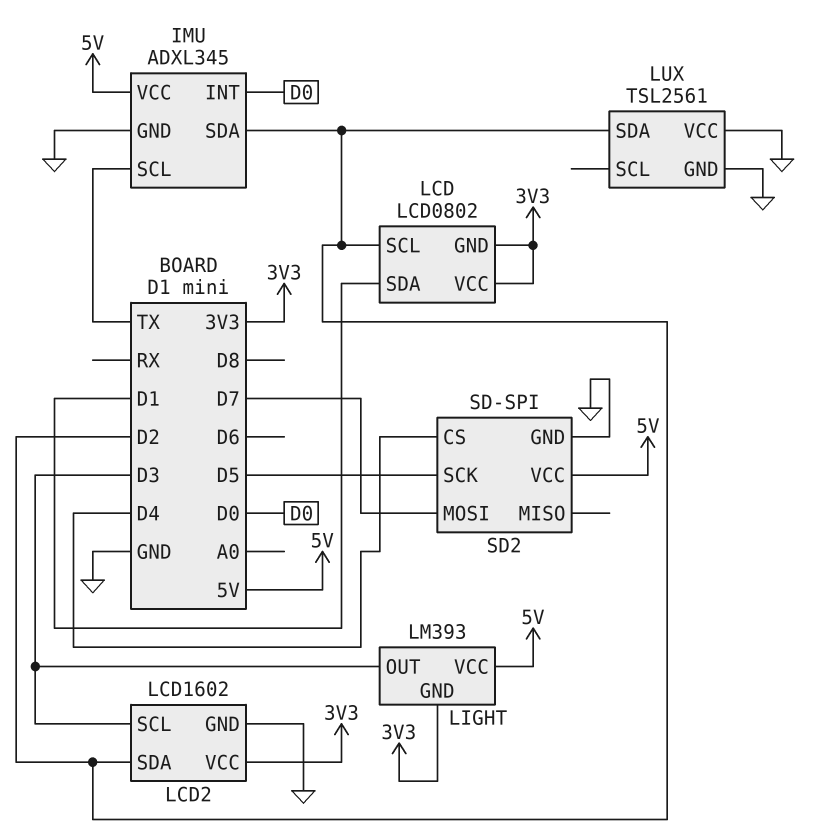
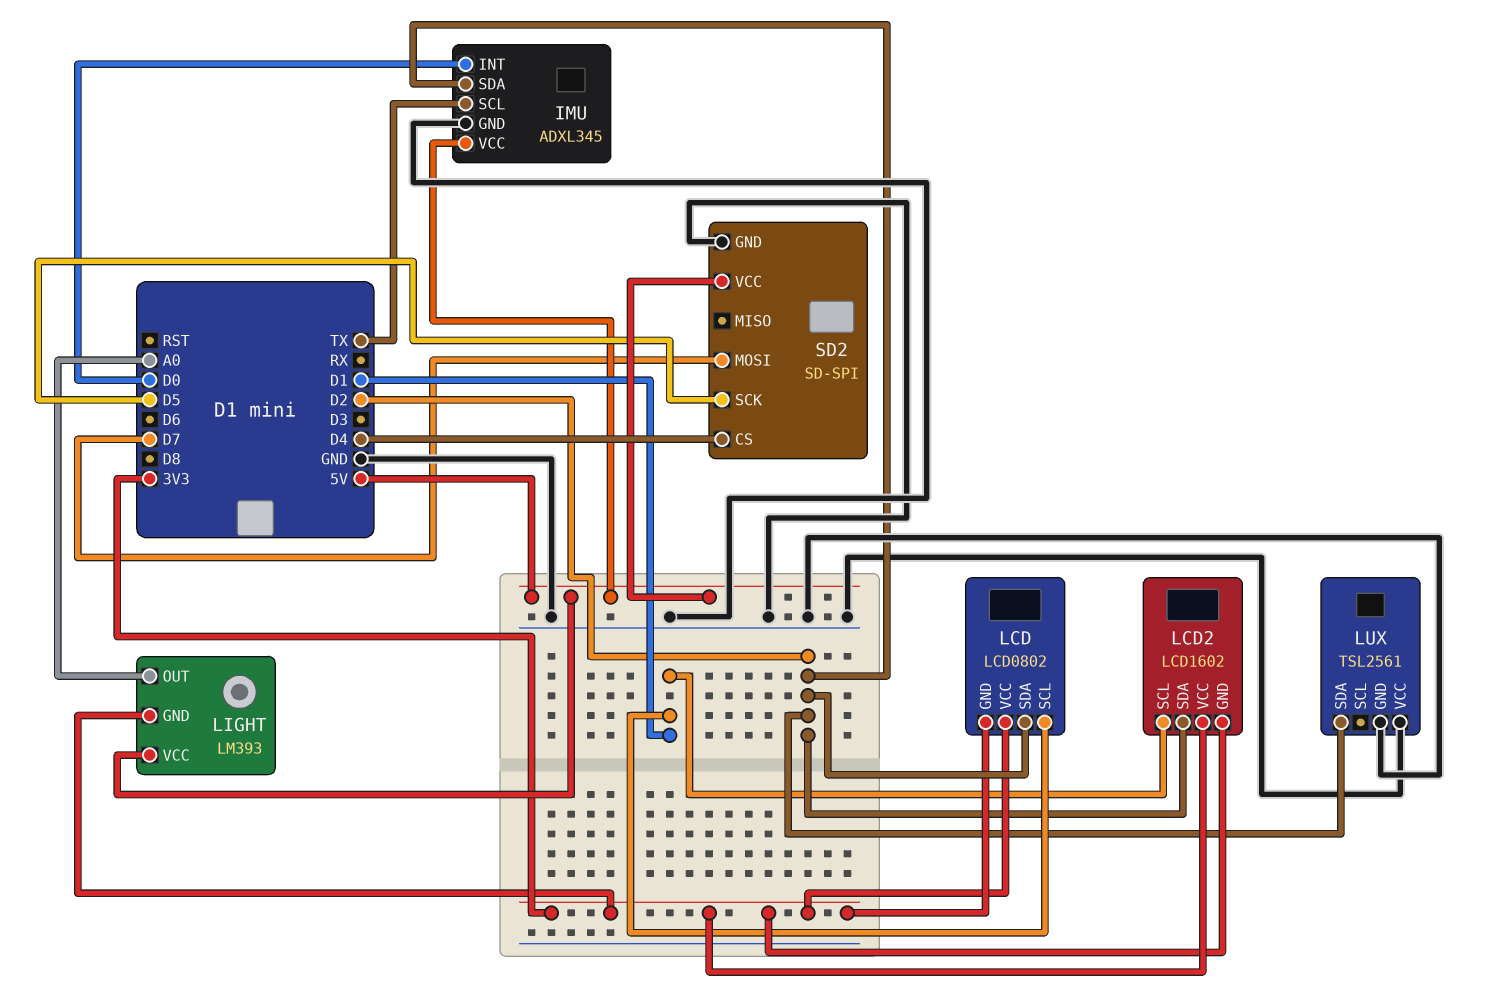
LCD pin SCL: D2 -> D1
LCD pin SDA: D1 -> D2
LCD2 pin GND: GND -> 3V3
LCD2 pin SCL: D3 -> D1
LIGHT pin OUT: D3 -> A0

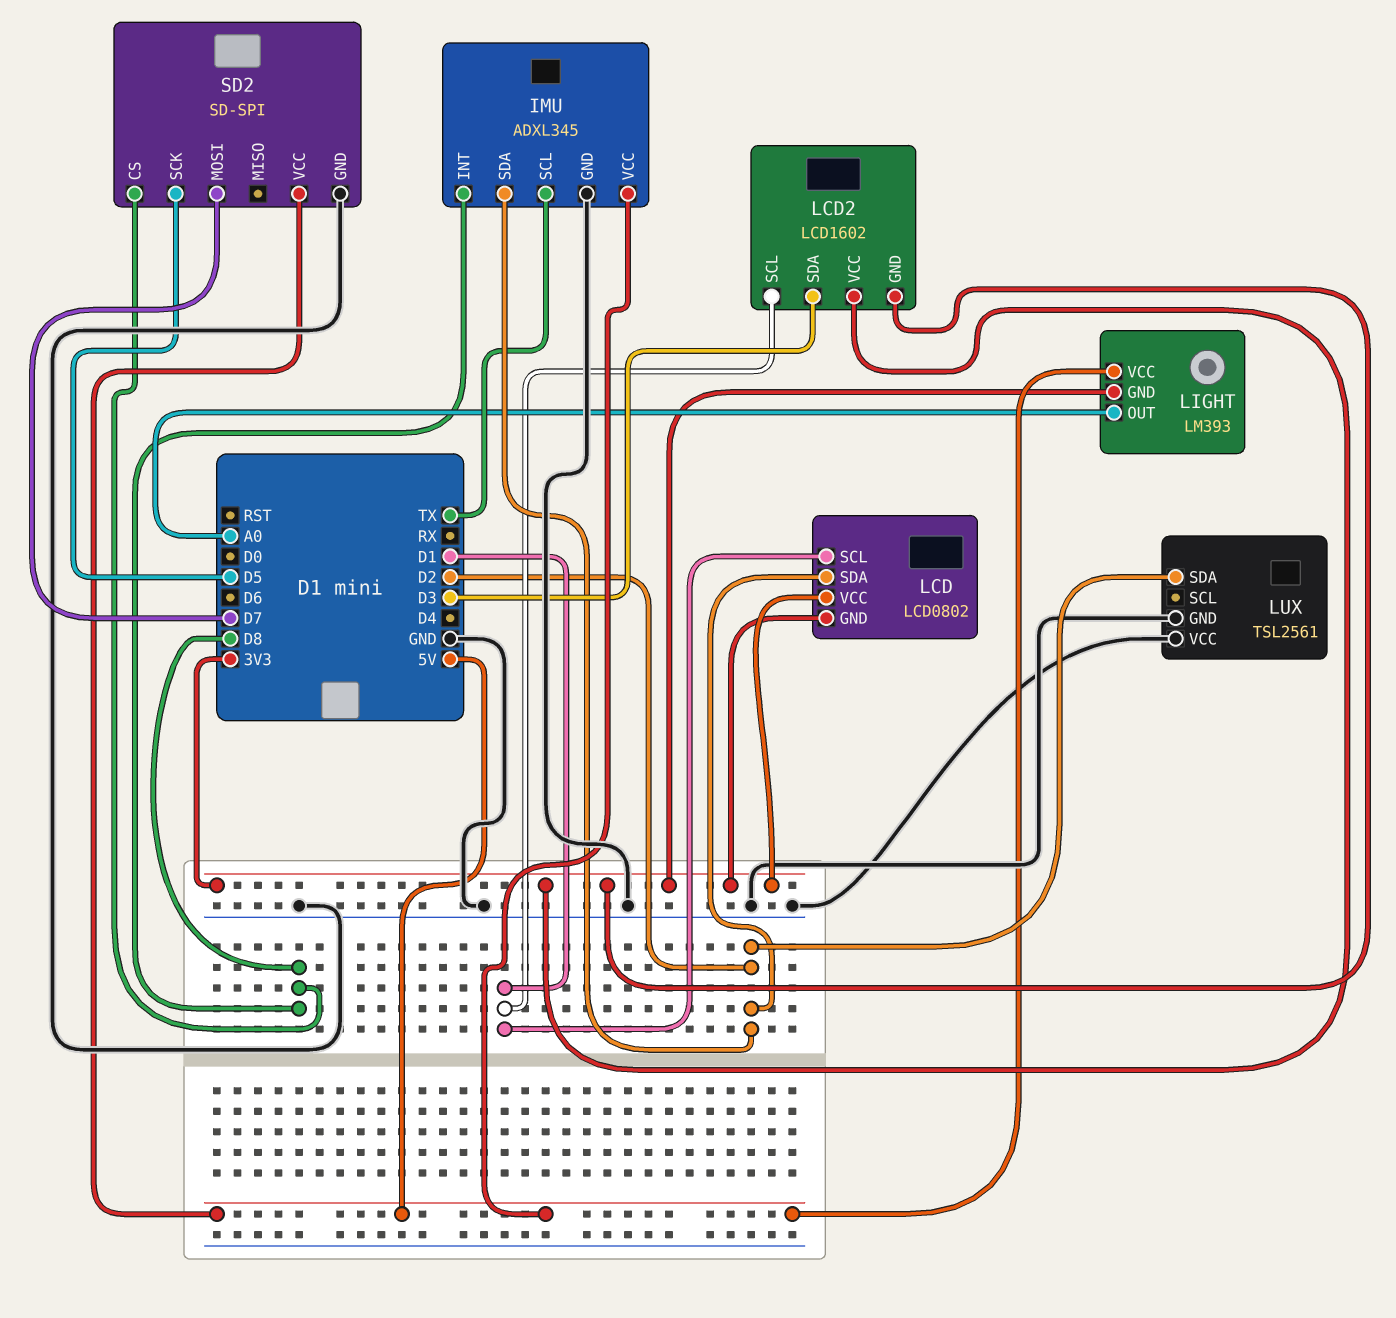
IMU pin INT: D0 -> D8
LCD2 pin SDA: D2 -> D3
SD2 pin CS: D4 -> D8

